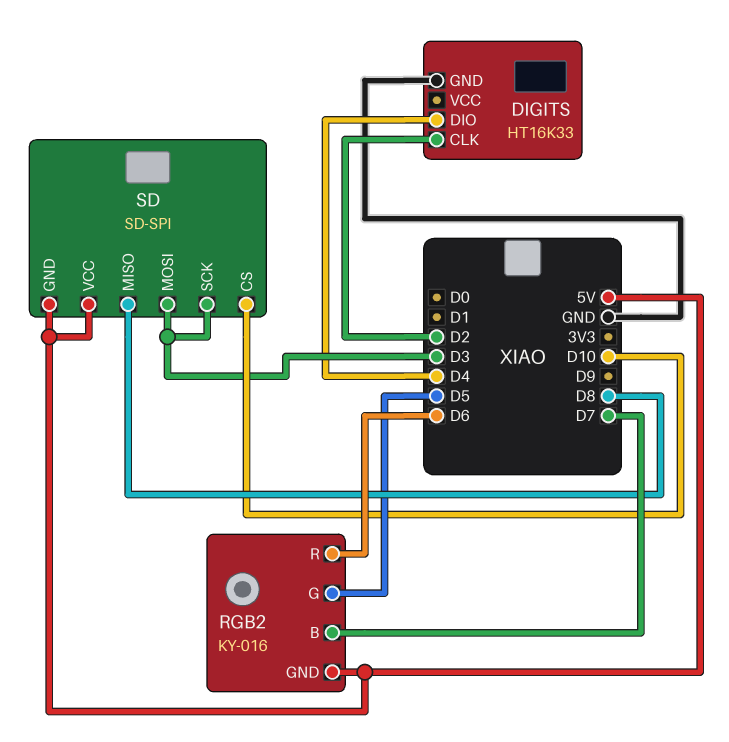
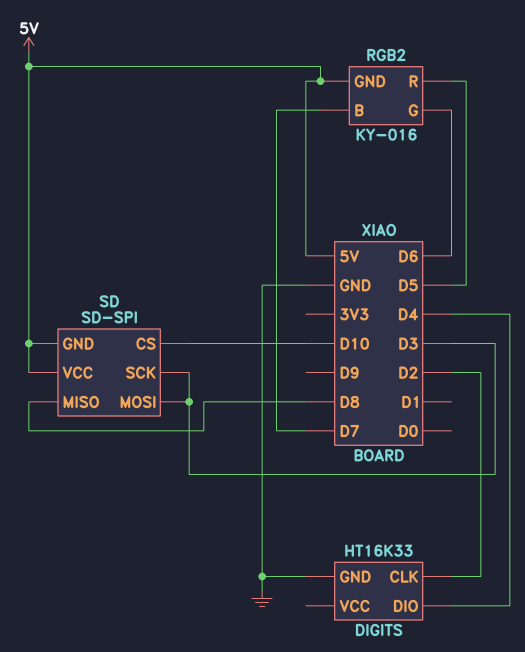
RGB2 pin G: D5 -> D6
RGB2 pin R: D6 -> D5

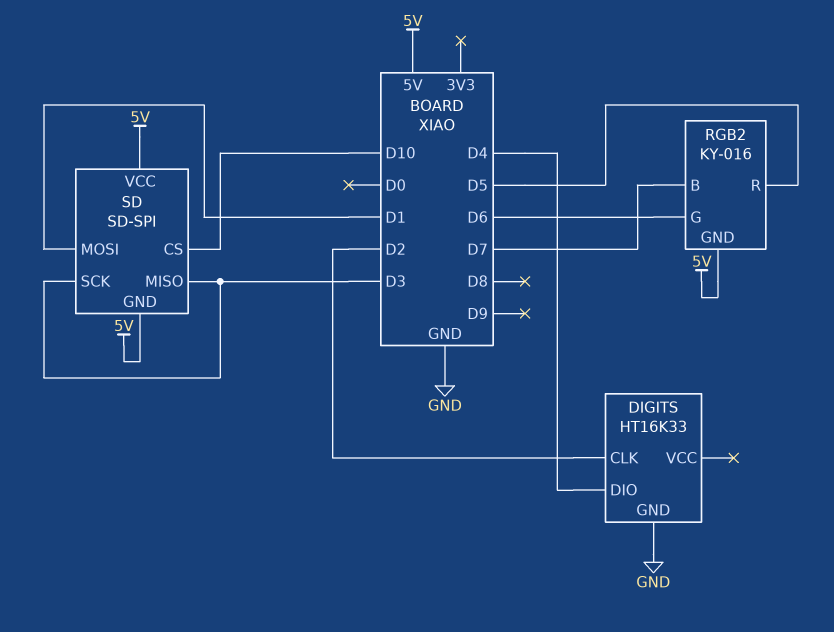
SD pin MISO: D8 -> D3
SD pin MOSI: D3 -> D1

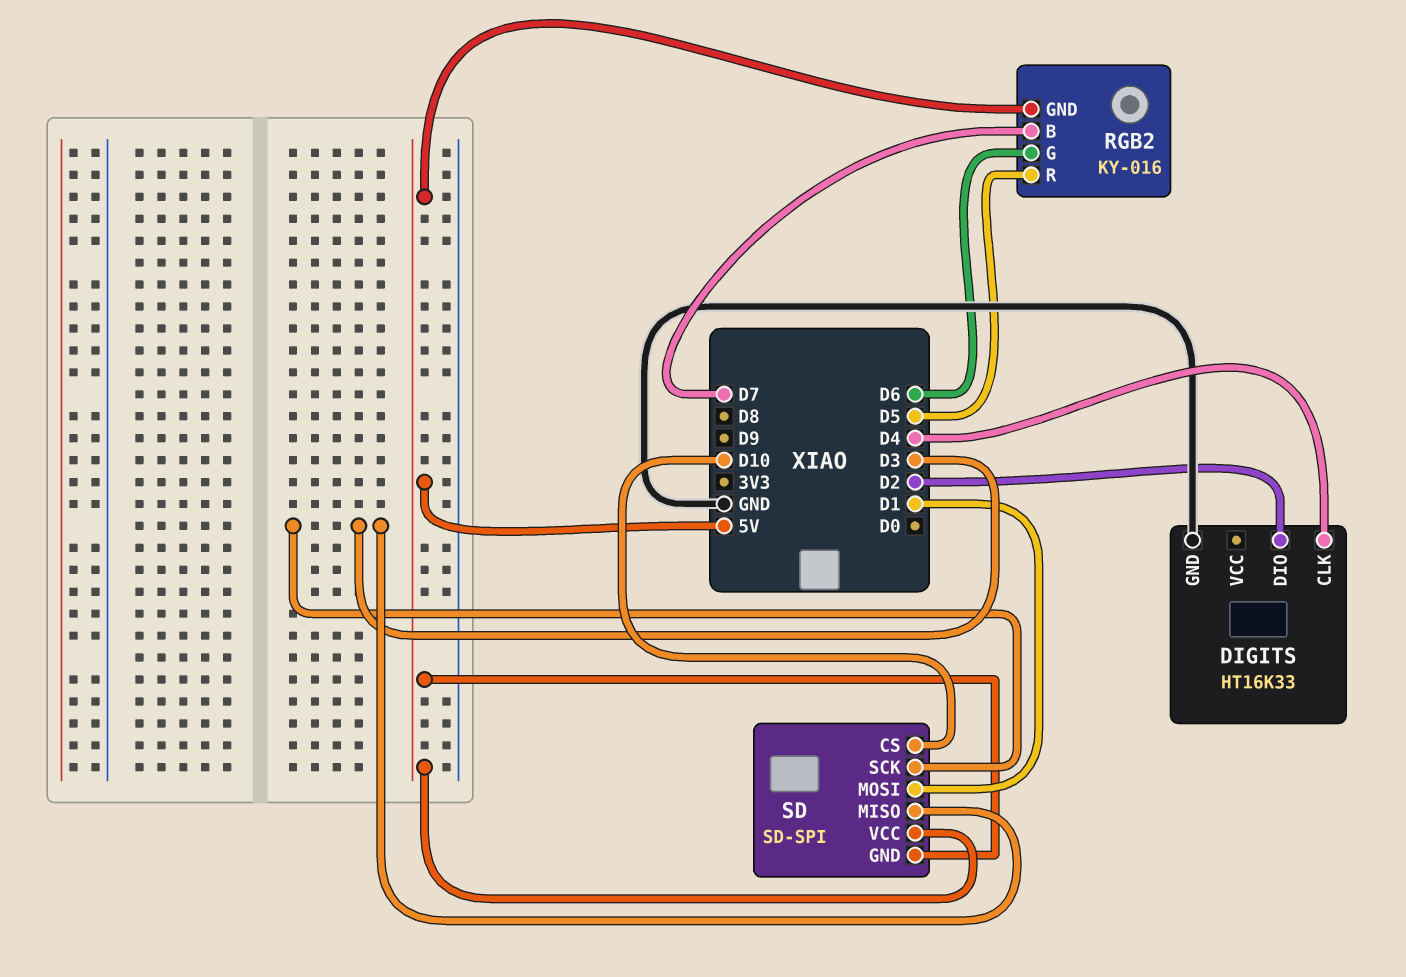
DIGITS pin CLK: D2 -> D4
DIGITS pin DIO: D4 -> D2

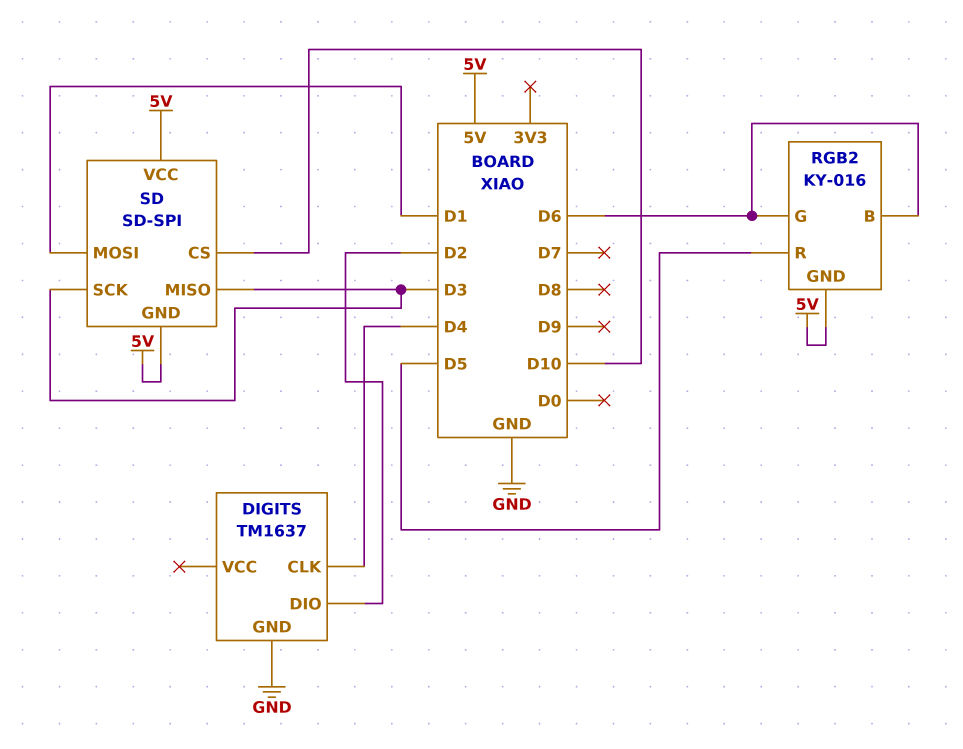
DIGITS: HT16K33 -> TM1637
RGB2 pin B: D7 -> D6

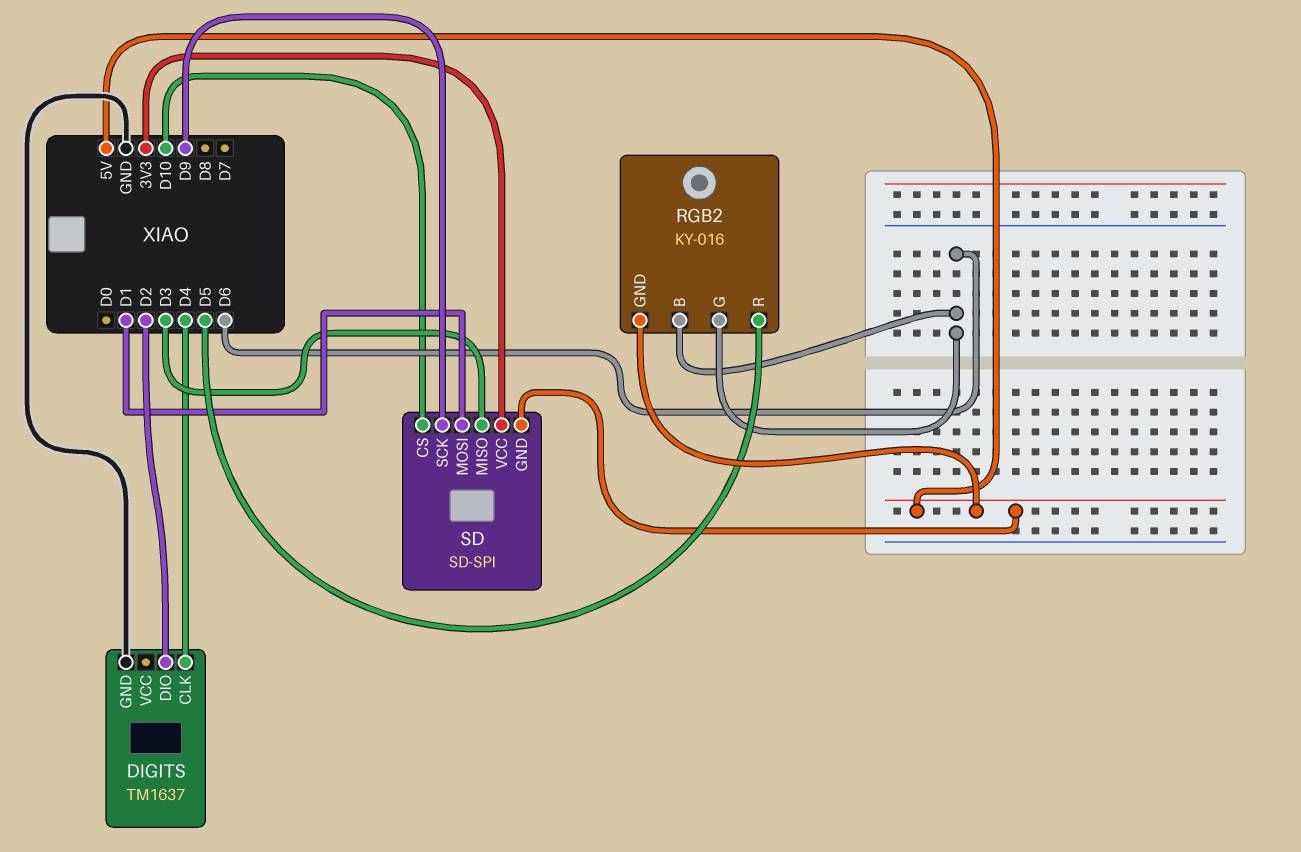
SD pin SCK: D3 -> D9
SD pin VCC: 5V -> 3V3

